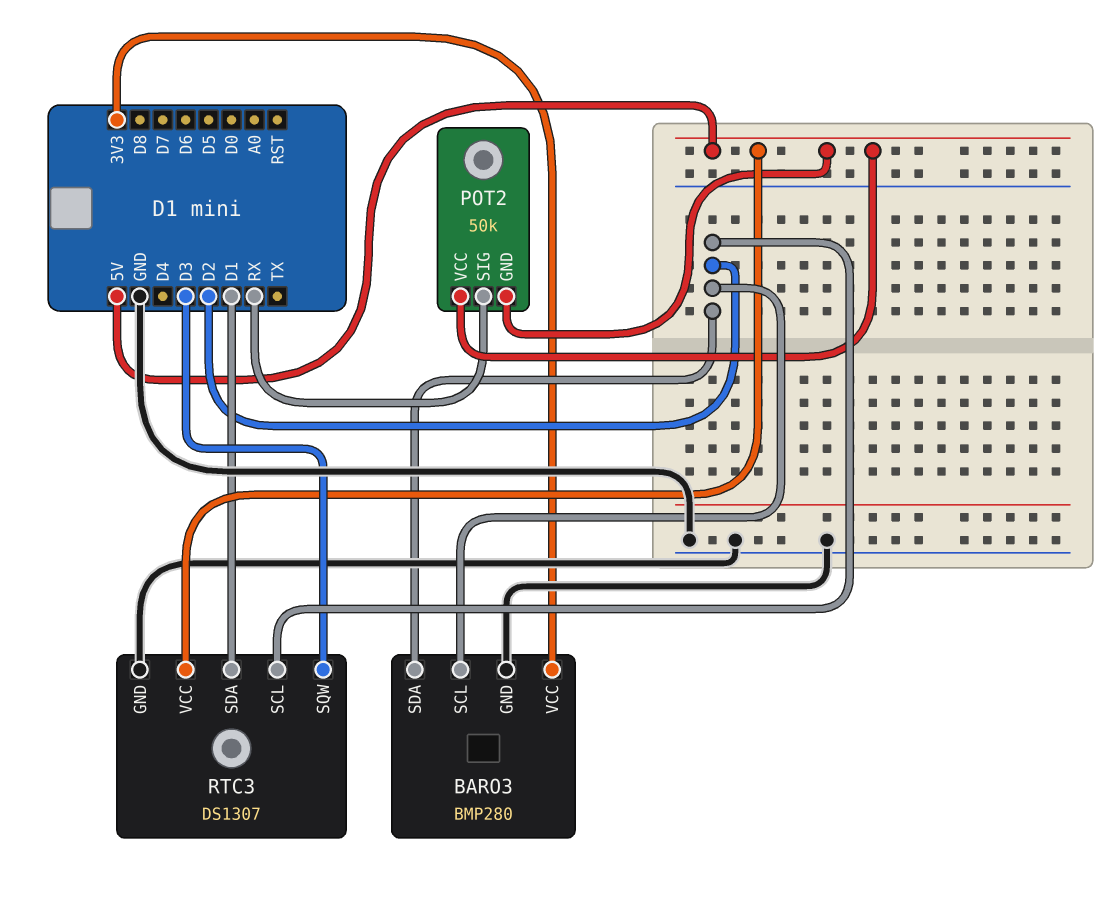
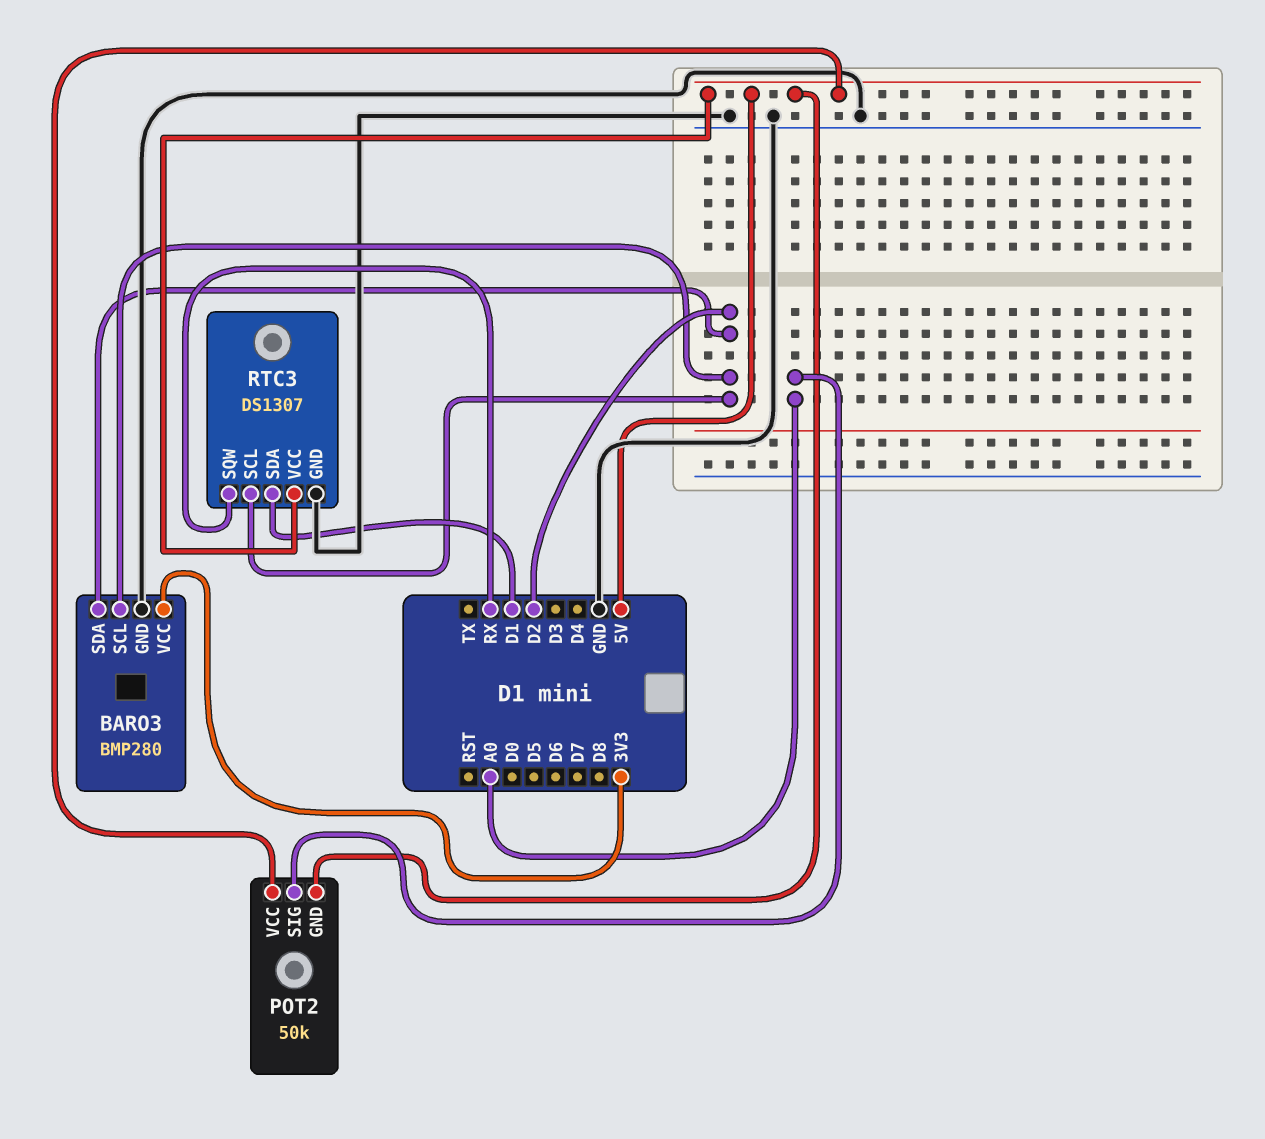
POT2 pin SIG: RX -> A0
RTC3 pin SQW: D3 -> RX

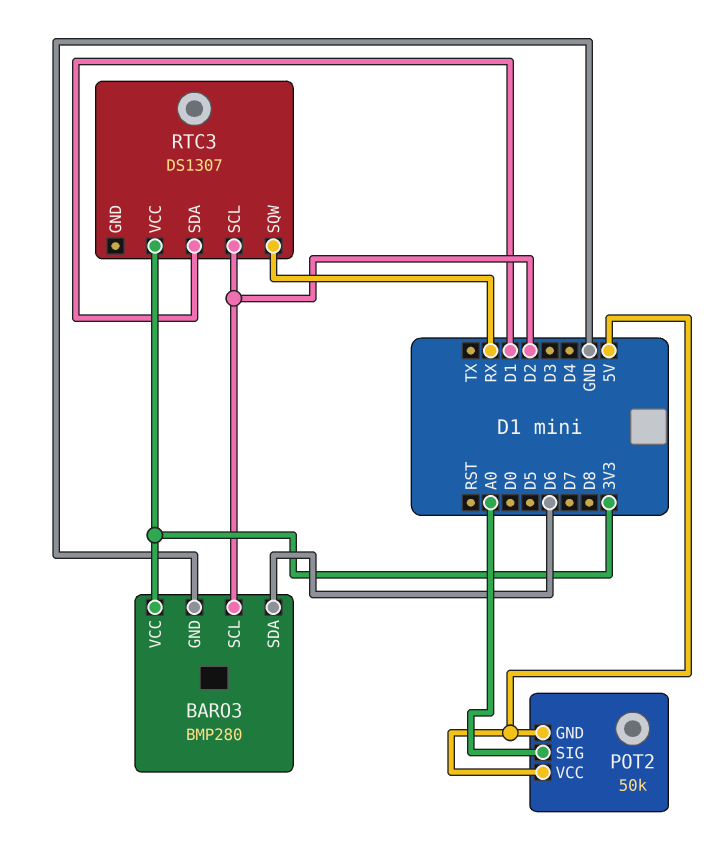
BARO3 pin SDA: D2 -> D6
RTC3 pin GND: GND -> none
RTC3 pin VCC: 5V -> 3V3

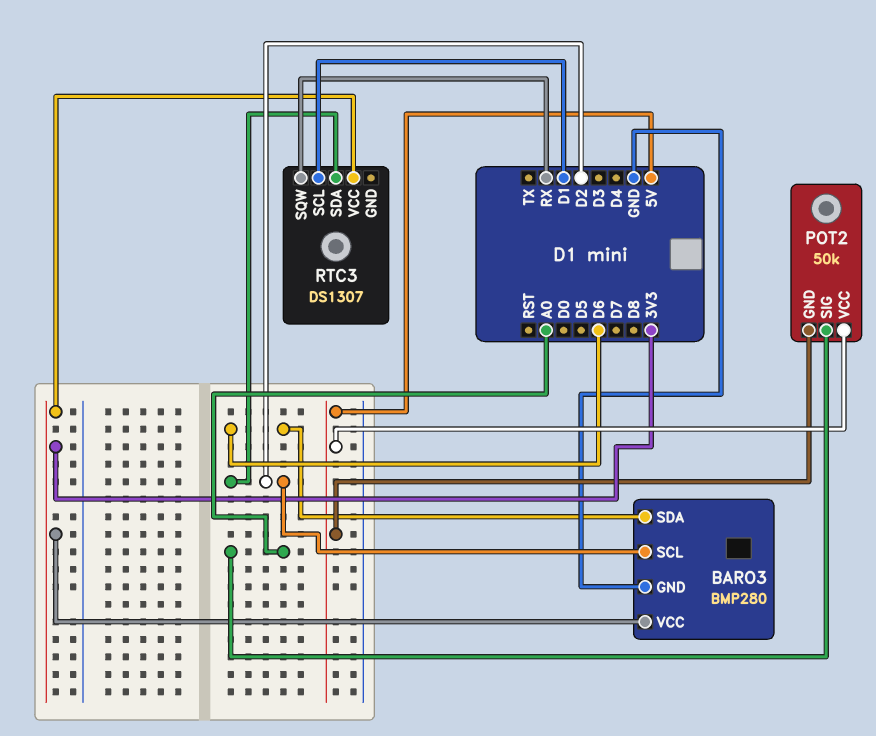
RTC3 pin SCL: D2 -> D1
RTC3 pin SDA: D1 -> D2

